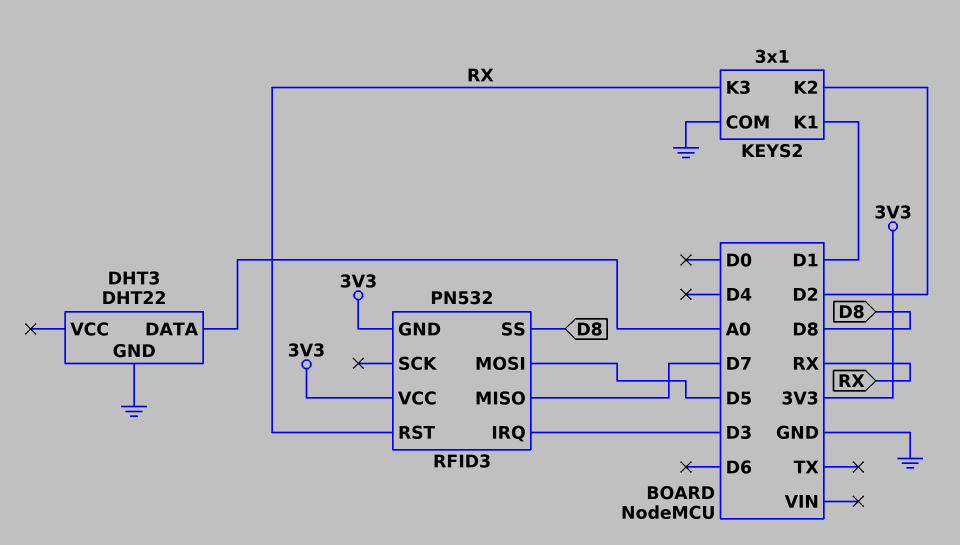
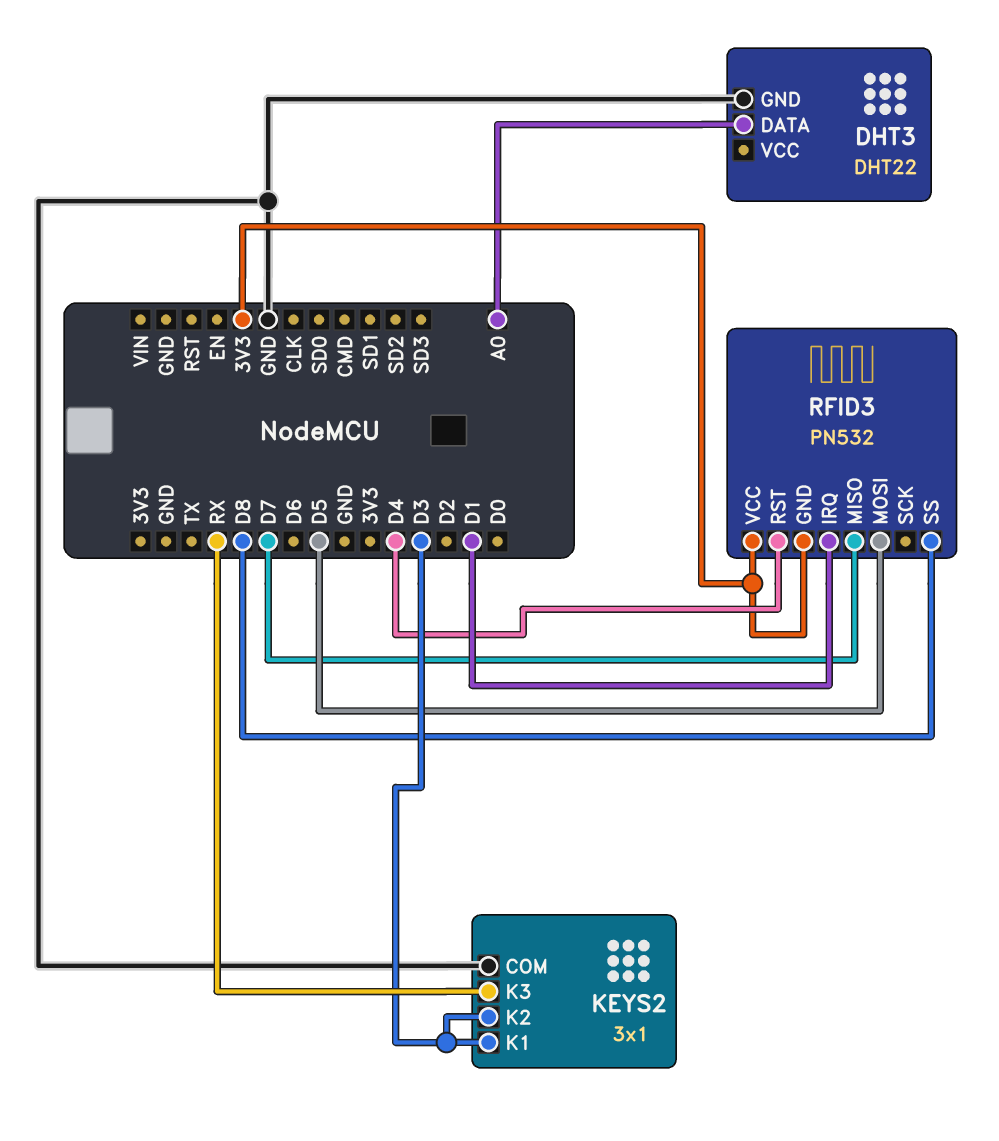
KEYS2 pin K1: D1 -> D3
KEYS2 pin K2: D2 -> D3
RFID3 pin IRQ: D3 -> D1
RFID3 pin RST: RX -> D4

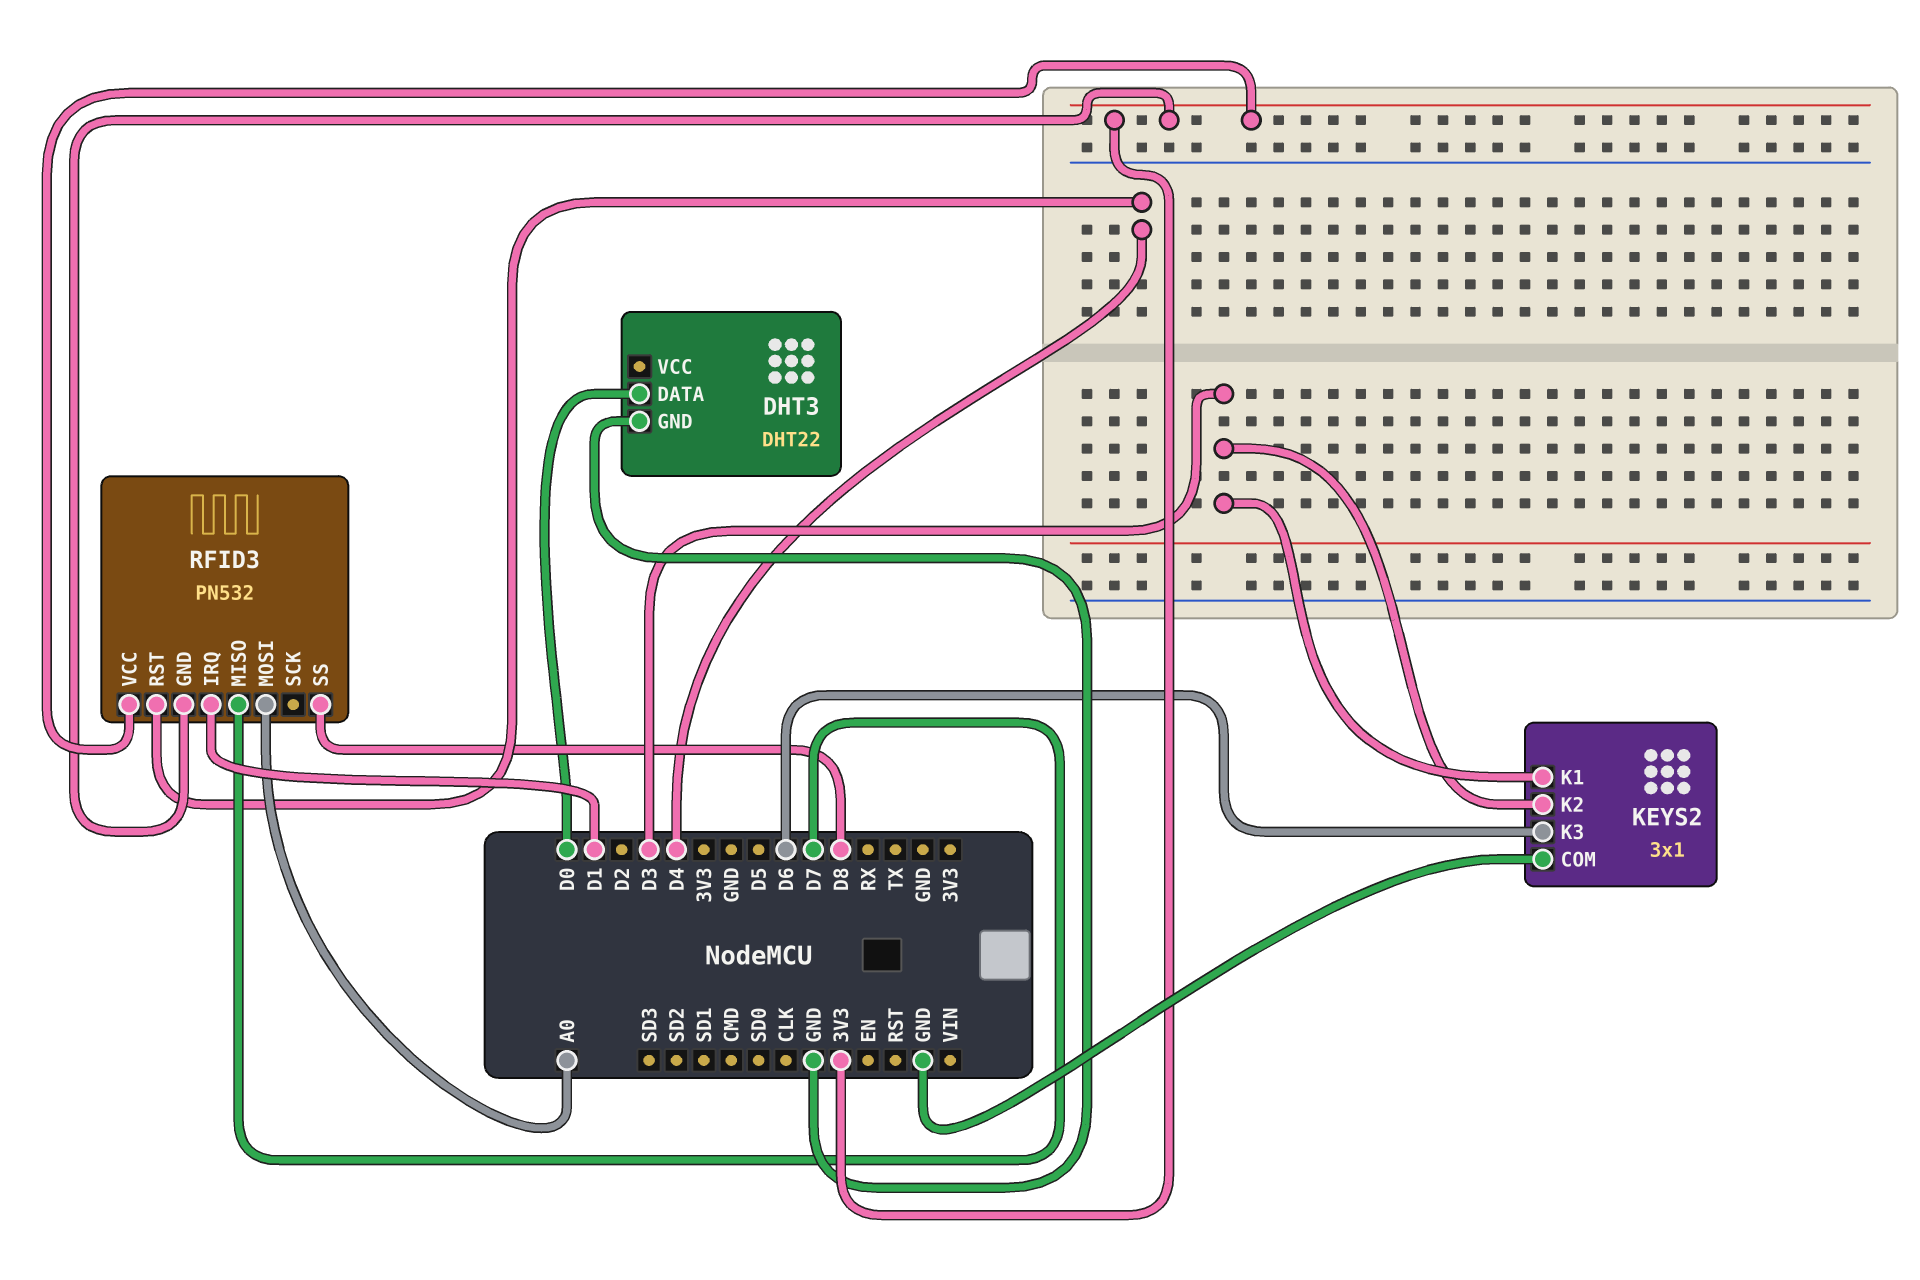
DHT3 pin DATA: A0 -> D0
KEYS2 pin K3: RX -> D6
RFID3 pin MOSI: D5 -> A0

